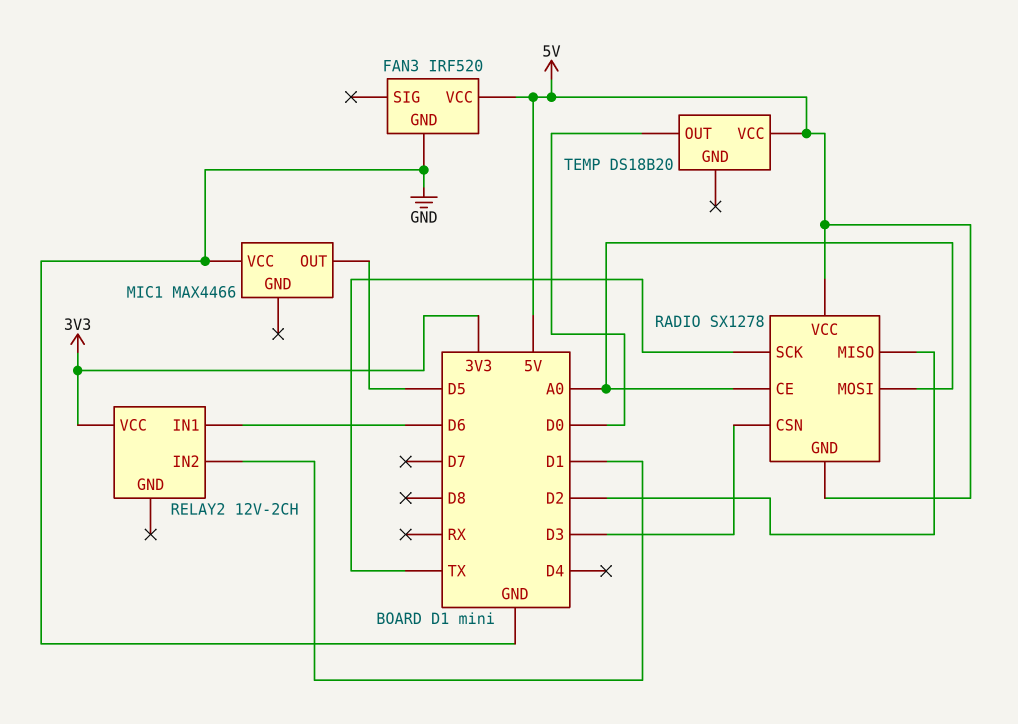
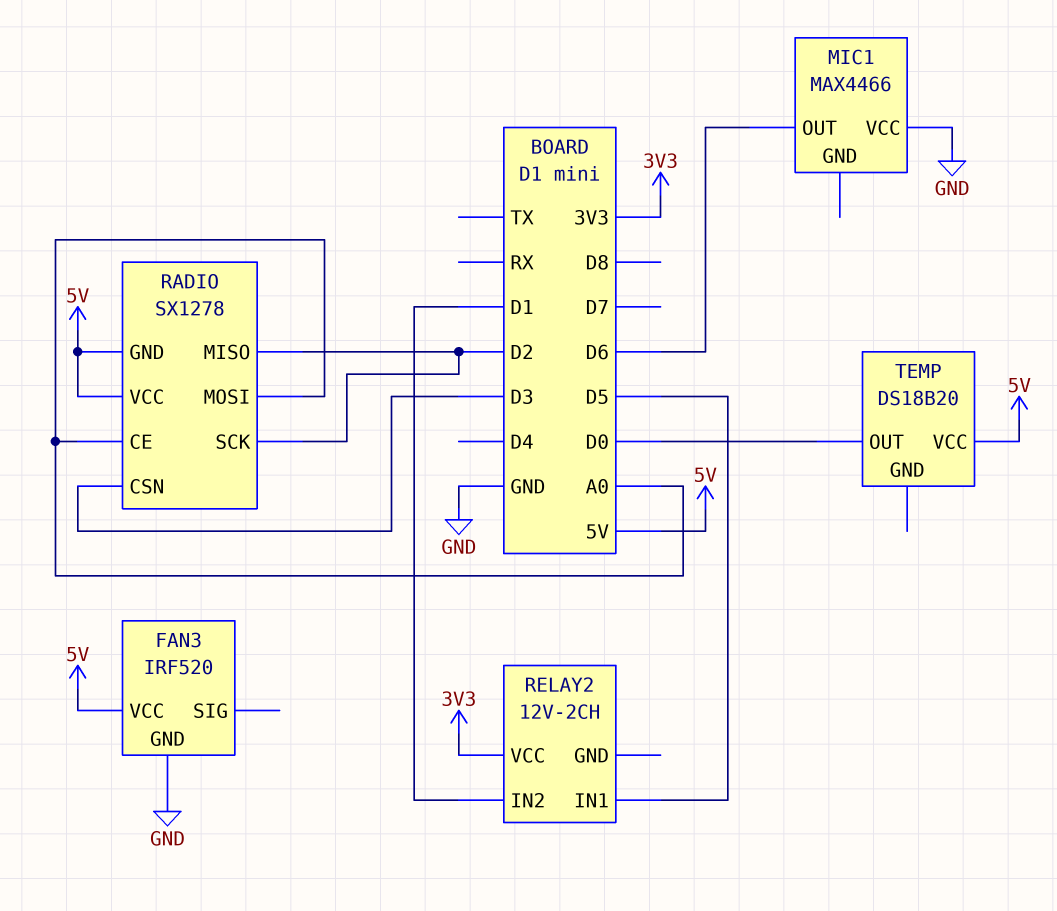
MIC1 pin OUT: D5 -> D6
RADIO pin SCK: TX -> D2
RELAY2 pin IN1: D6 -> D5

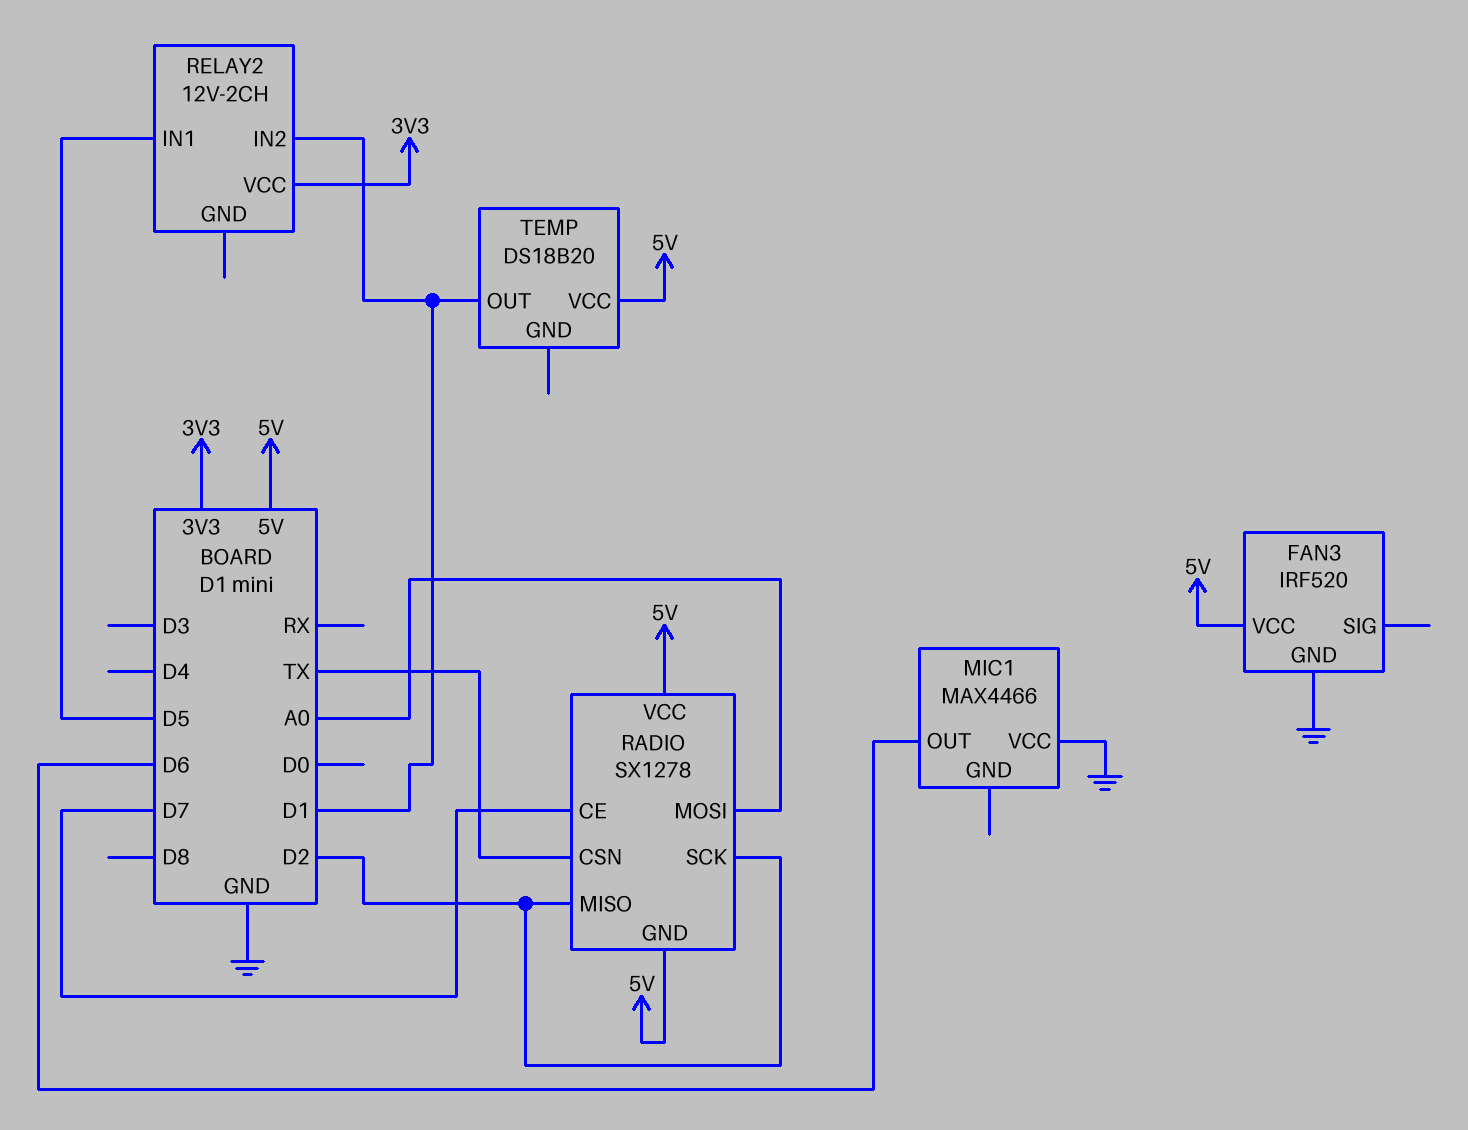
RADIO pin CE: A0 -> D7
RADIO pin CSN: D3 -> TX
TEMP pin OUT: D0 -> D1

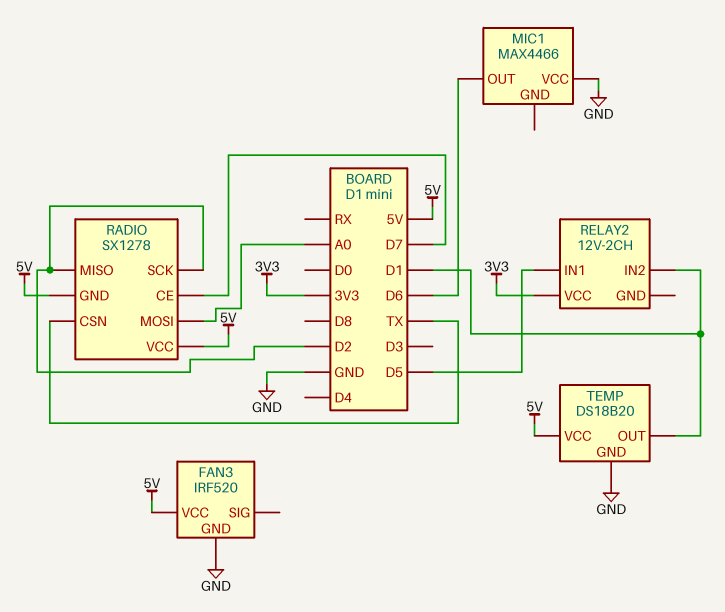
TEMP pin GND: none -> GND

